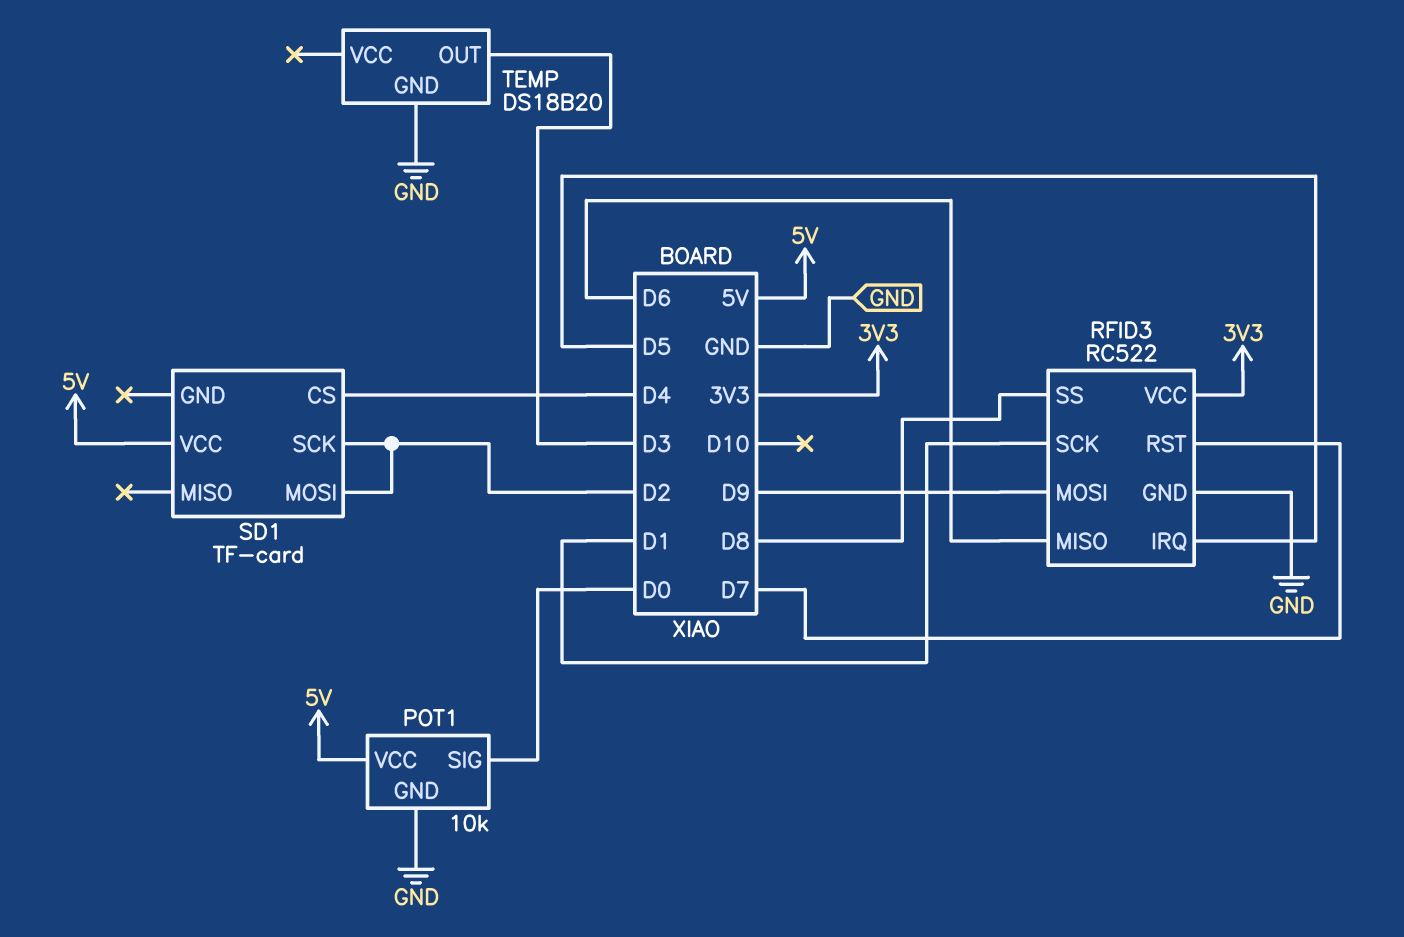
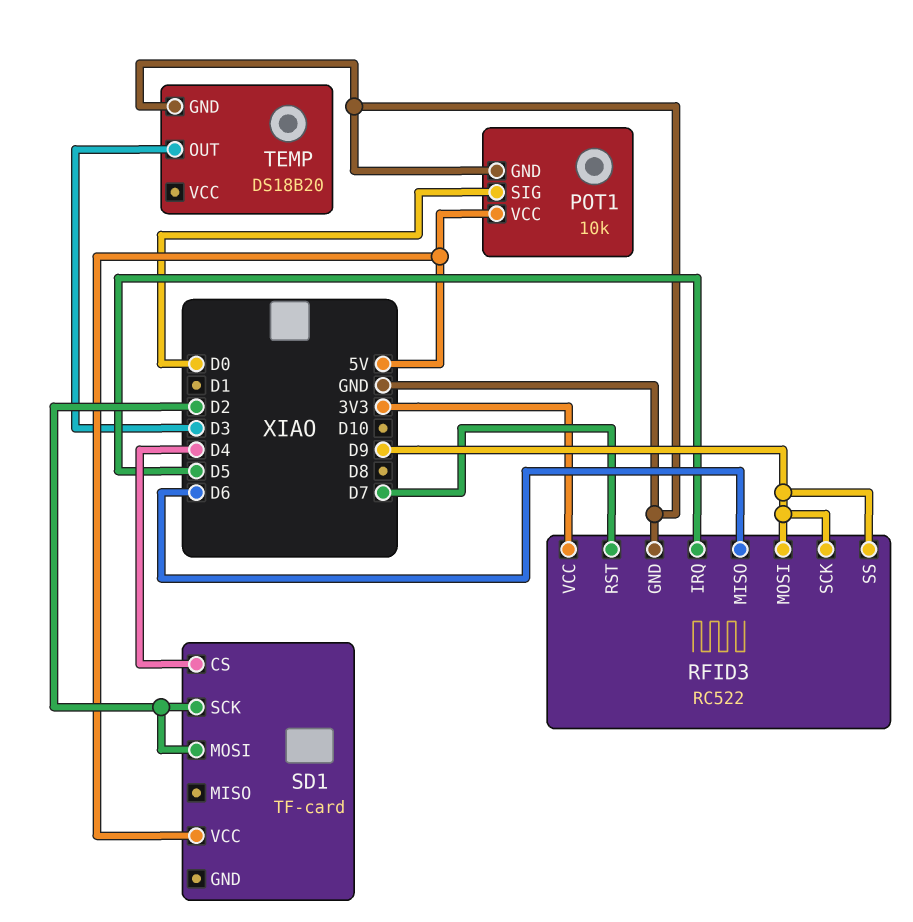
RFID3 pin SCK: D1 -> D9
RFID3 pin SS: D8 -> D9

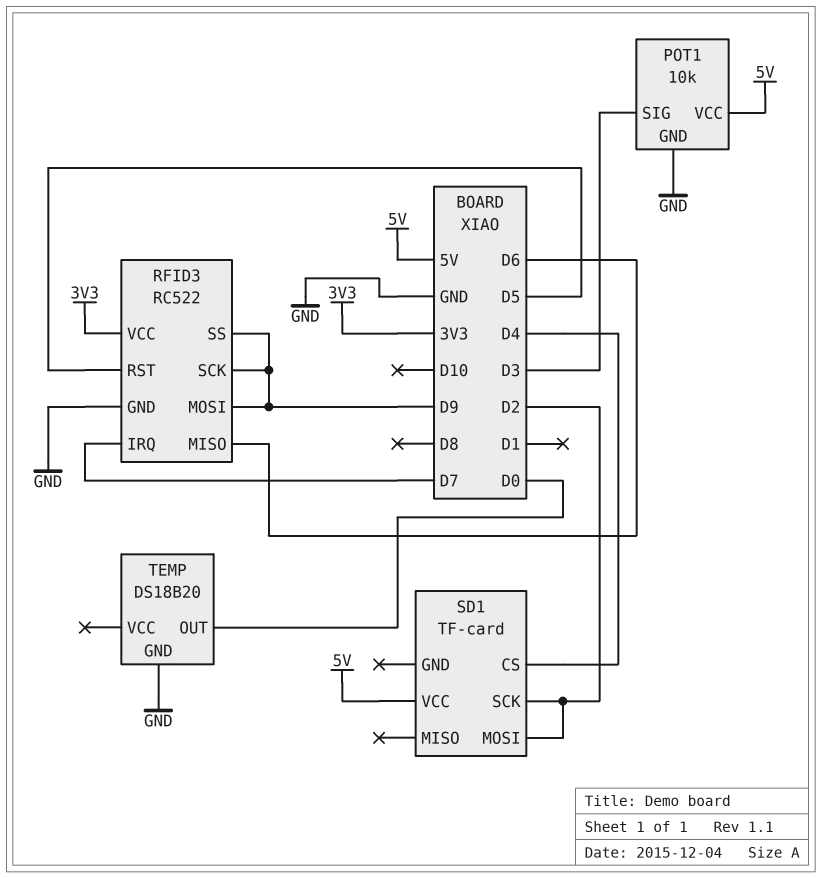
POT1 pin SIG: D0 -> D3
RFID3 pin IRQ: D5 -> D7
RFID3 pin RST: D7 -> D5
TEMP pin OUT: D3 -> D0

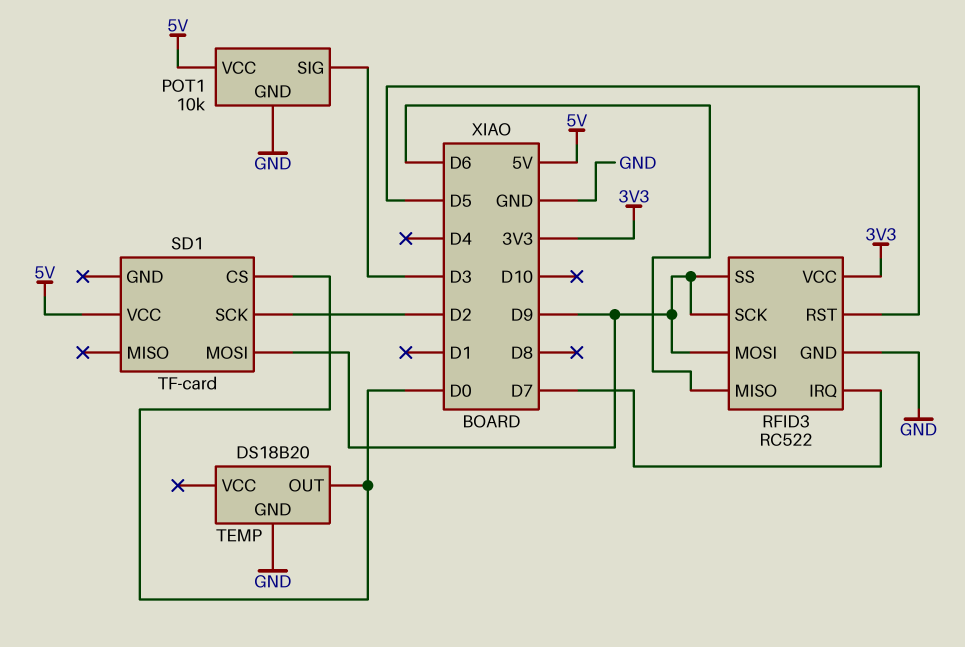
SD1 pin CS: D4 -> D0
SD1 pin MOSI: D2 -> D9

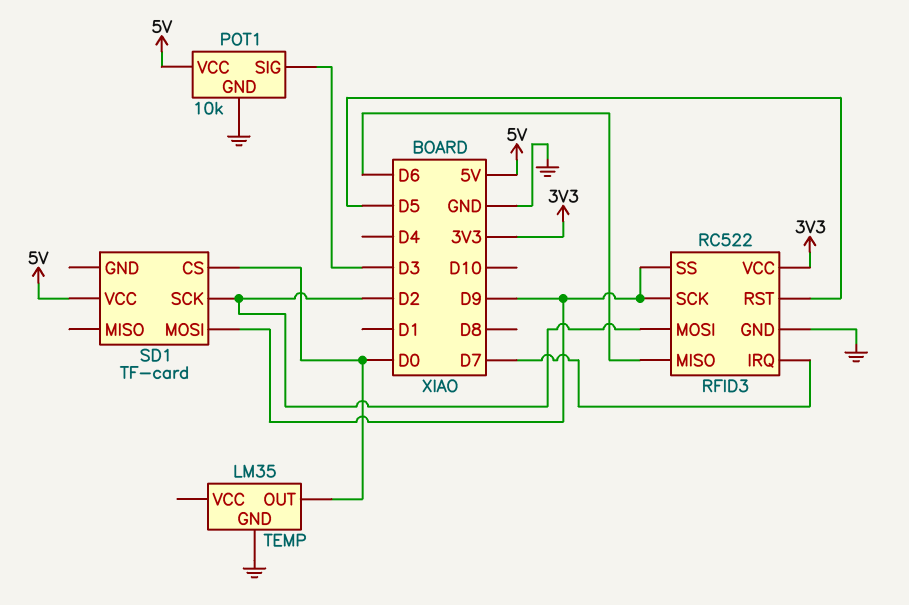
RFID3 pin MOSI: D9 -> D2
TEMP: DS18B20 -> LM35

